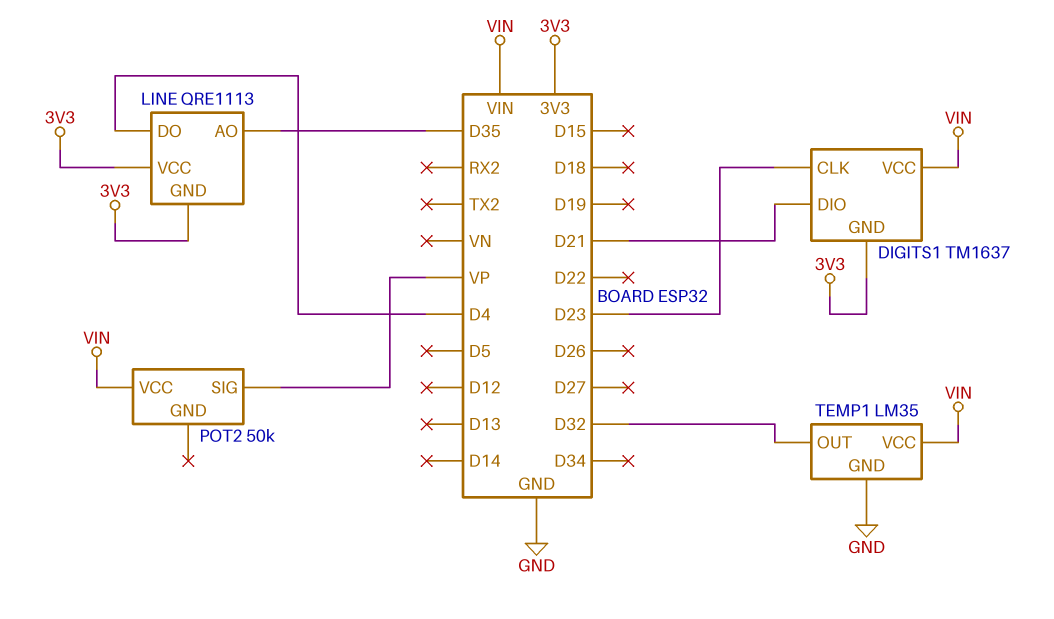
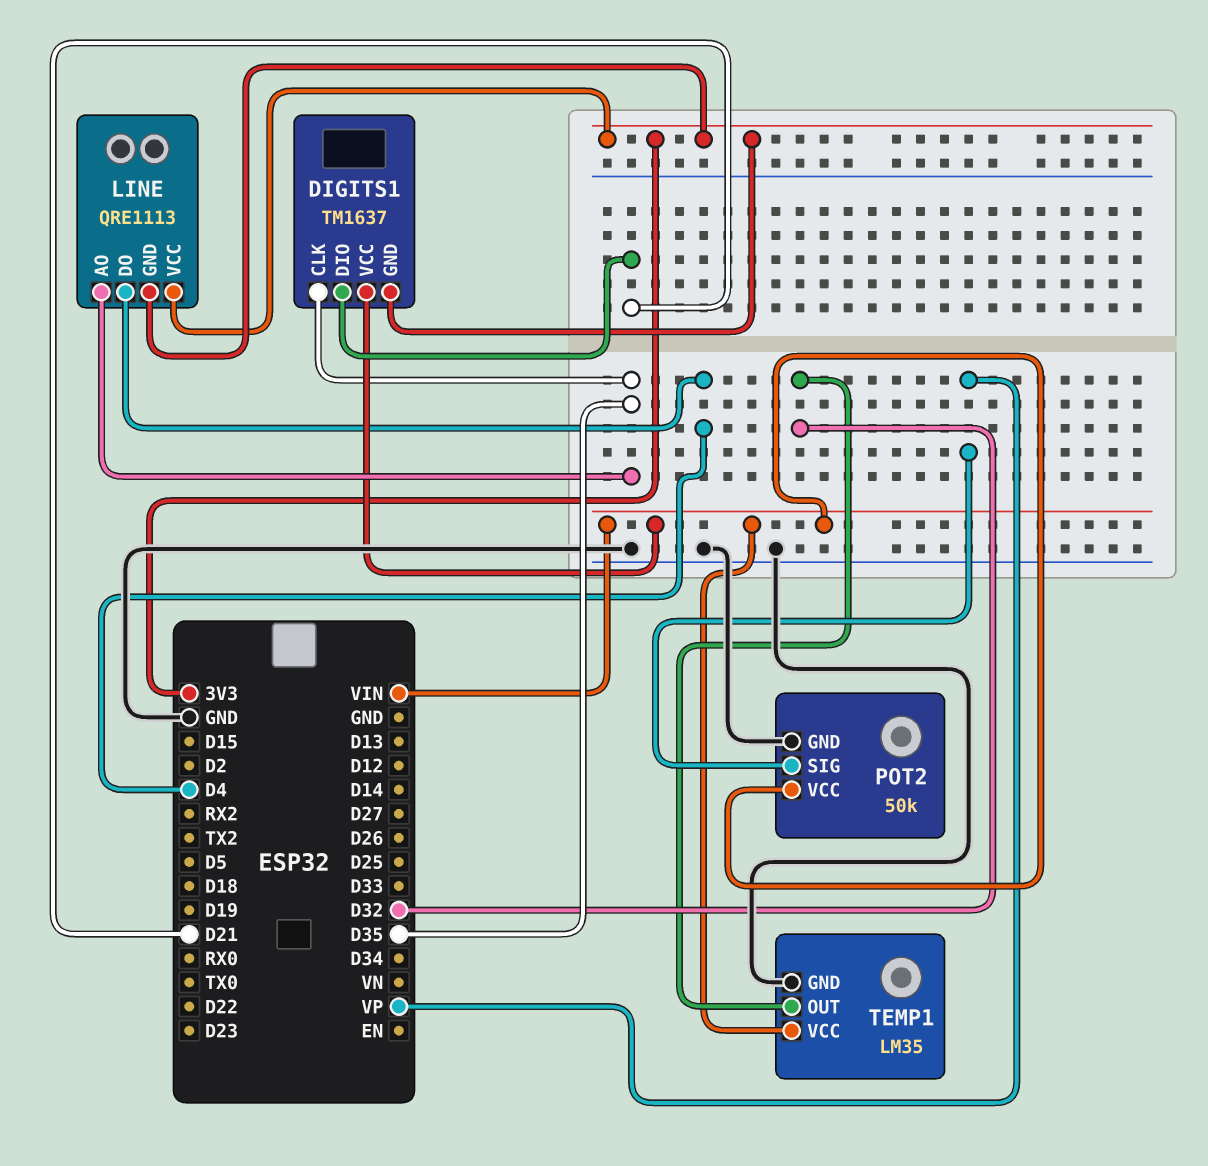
DIGITS1 pin CLK: D23 -> D35
POT2 pin GND: none -> GND

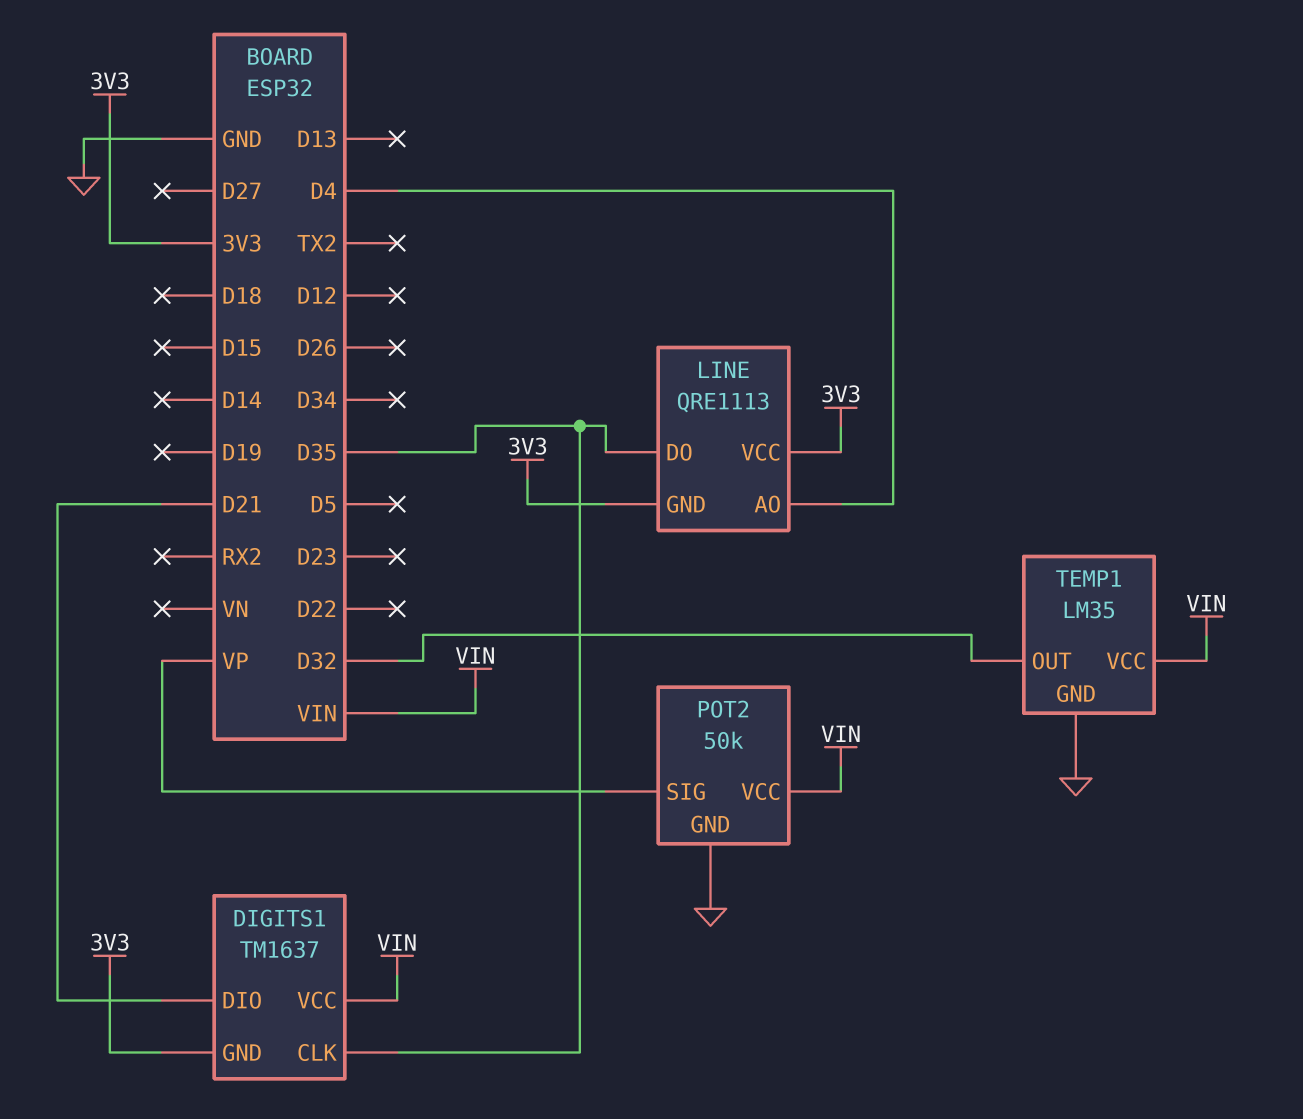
LINE pin AO: D35 -> D4
LINE pin DO: D4 -> D35

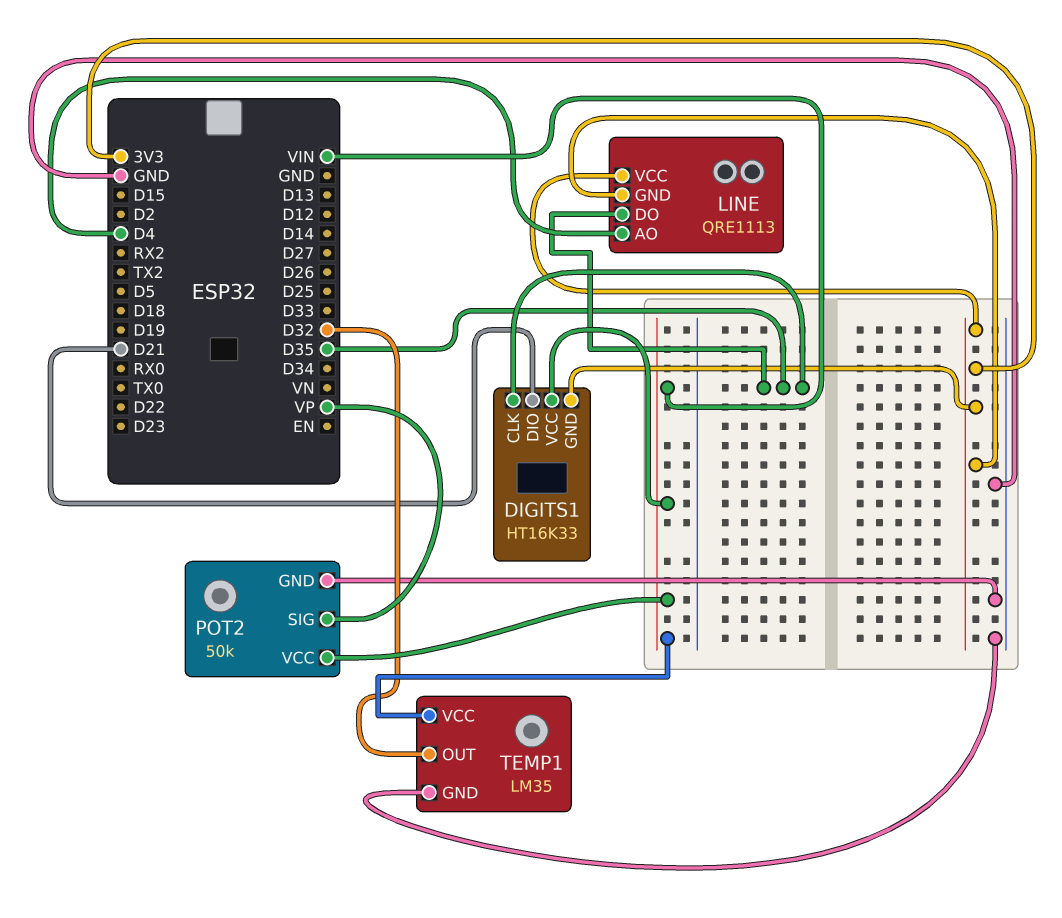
DIGITS1: TM1637 -> HT16K33

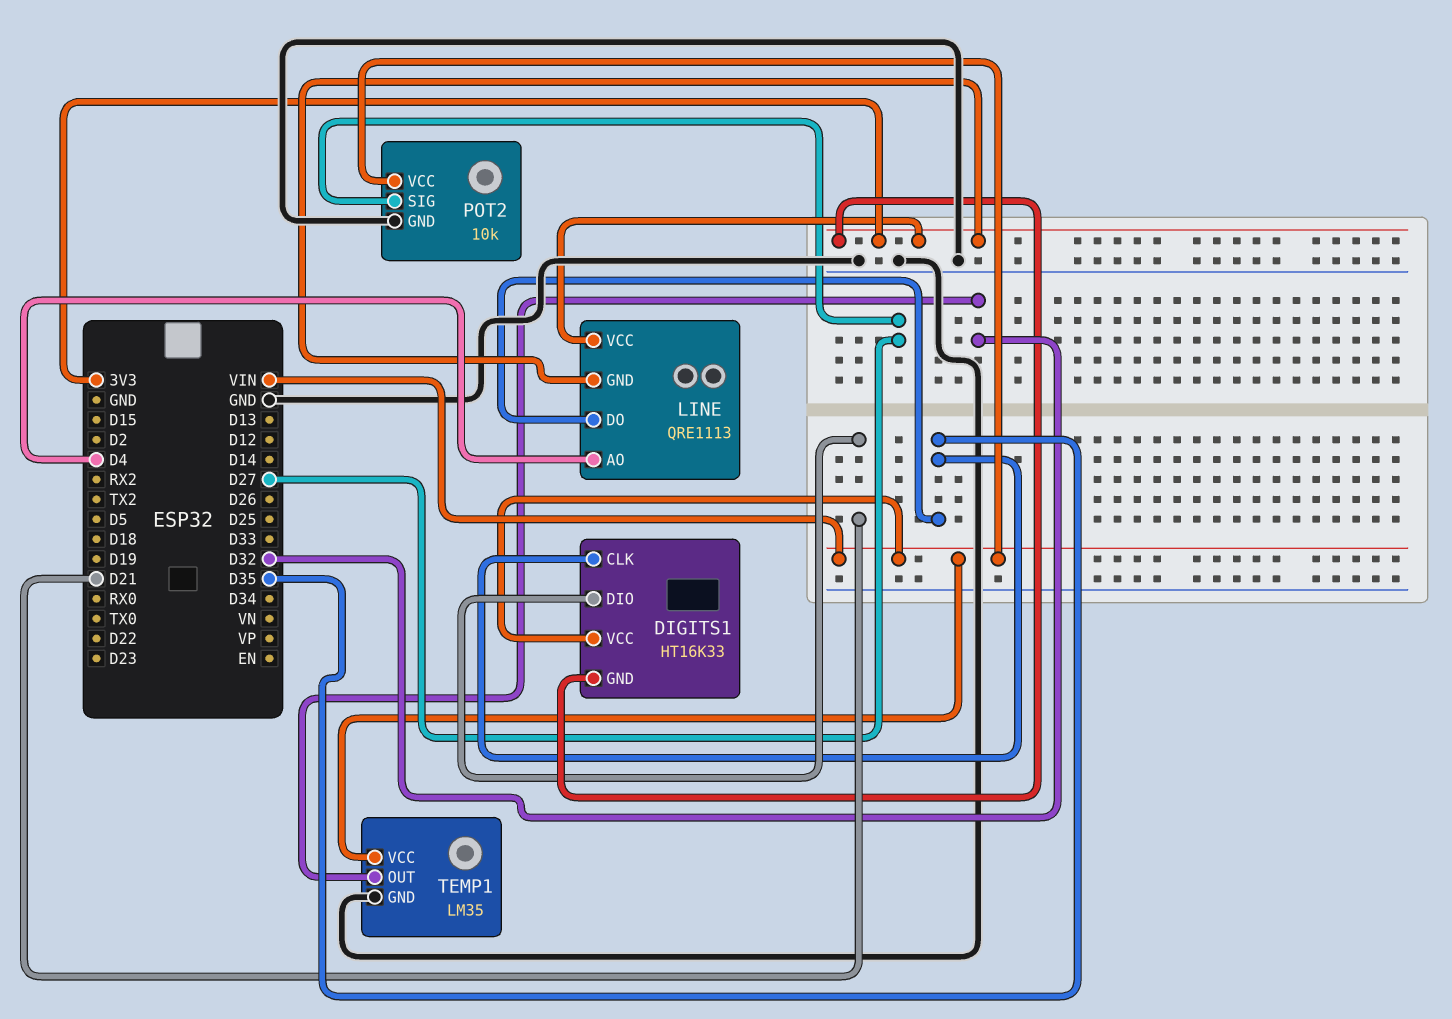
POT2: 50k -> 10k
POT2 pin SIG: VP -> D27

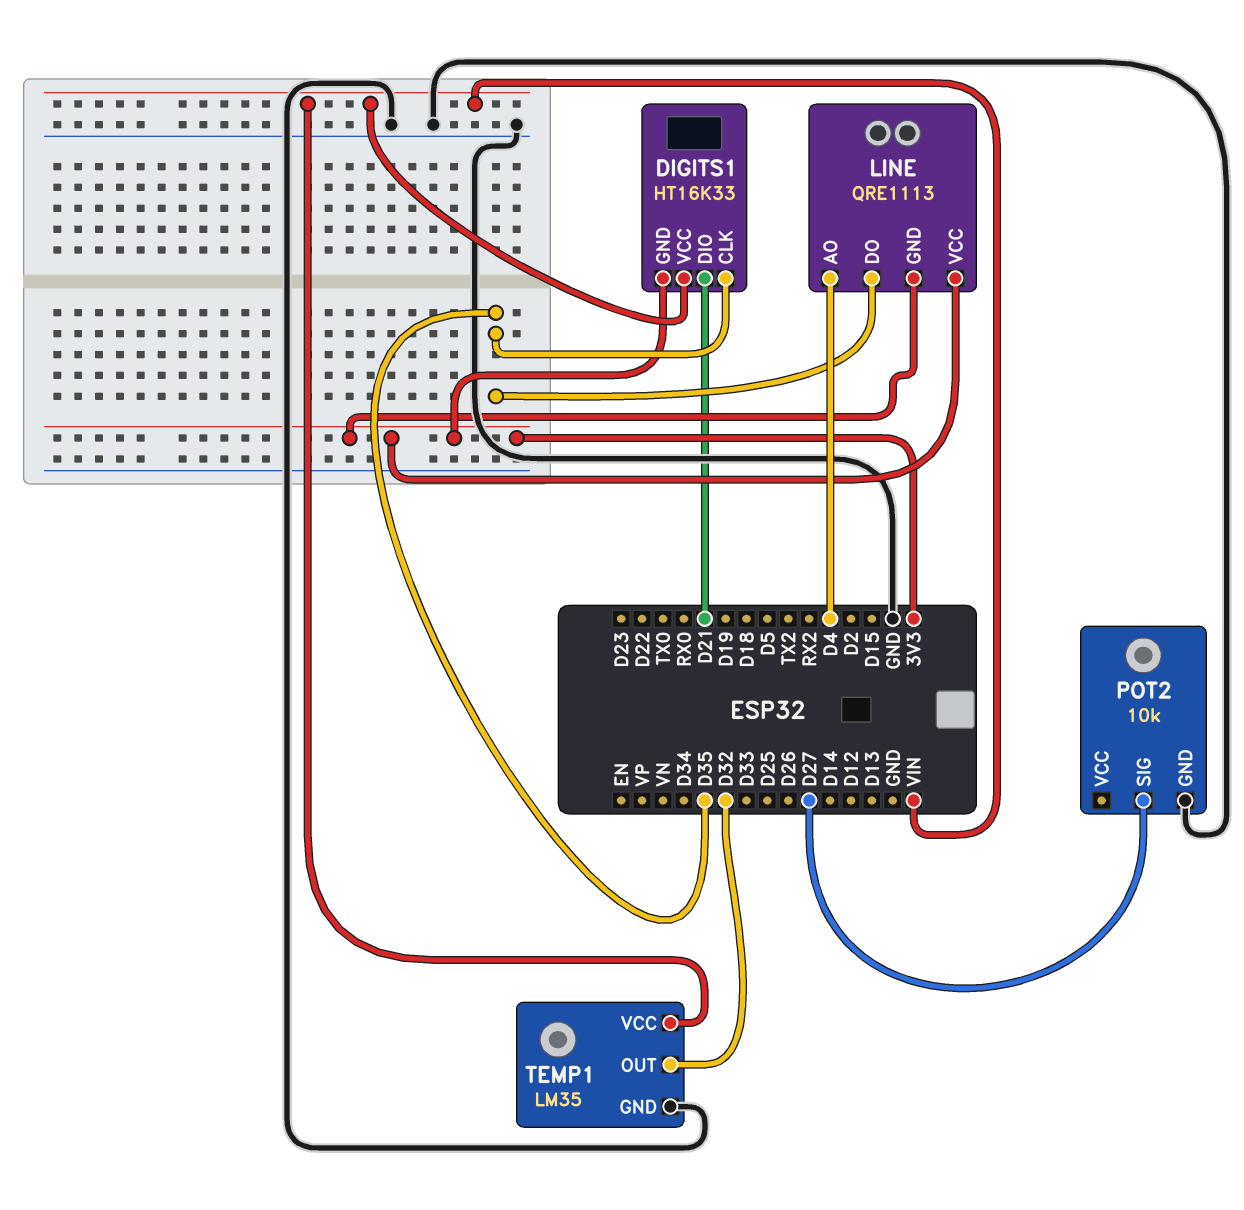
POT2 pin VCC: VIN -> none

